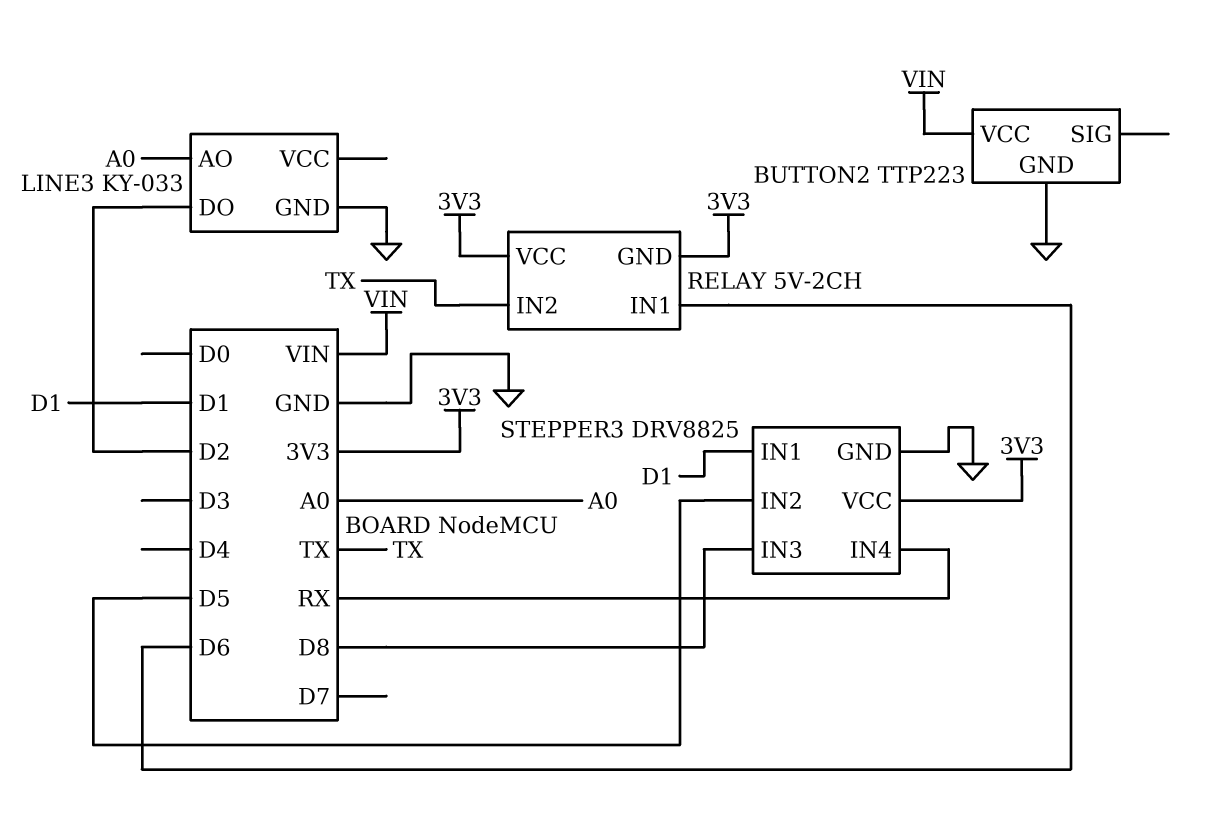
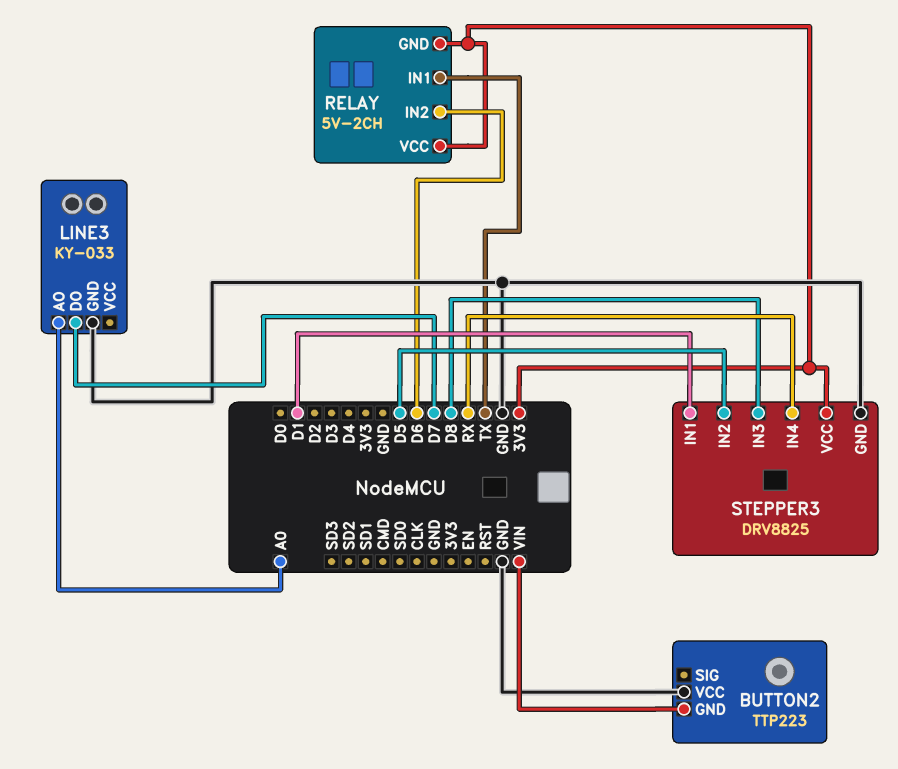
BUTTON2 pin GND: GND -> VIN
BUTTON2 pin VCC: VIN -> GND
LINE3 pin DO: D2 -> D7
RELAY pin IN1: D6 -> TX
RELAY pin IN2: TX -> D6

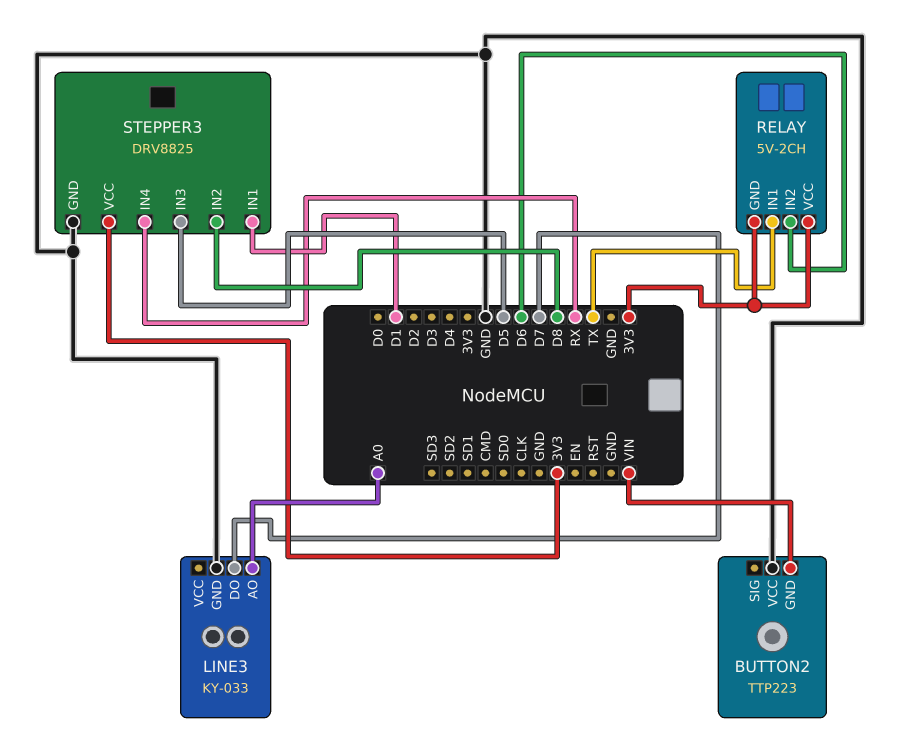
STEPPER3 pin IN2: D5 -> D8
STEPPER3 pin IN3: D8 -> D5

